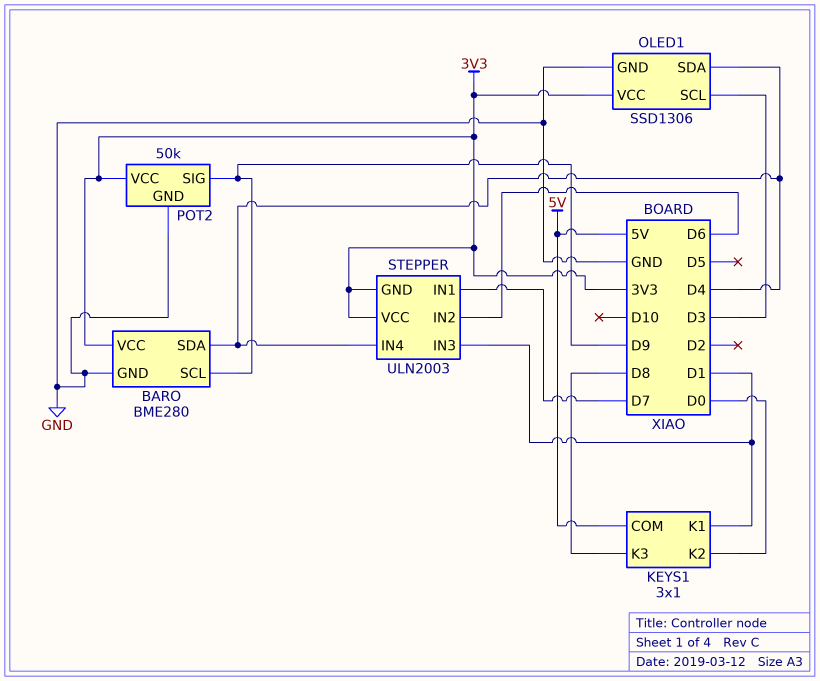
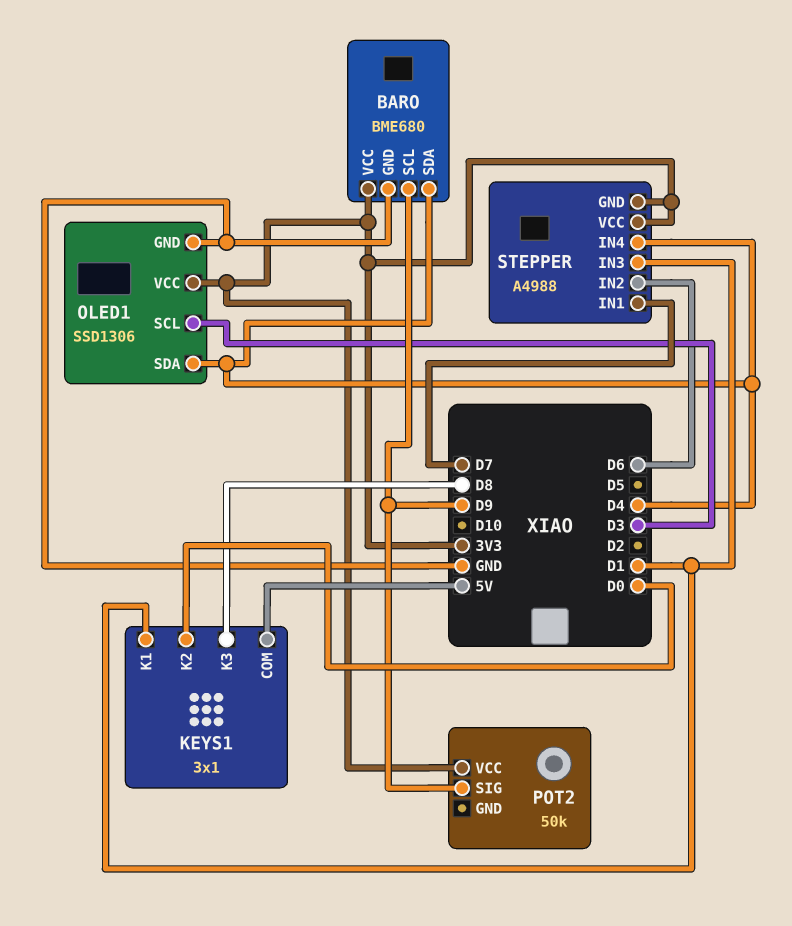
BARO: BME280 -> BME680
POT2 pin GND: GND -> none
STEPPER: ULN2003 -> A4988

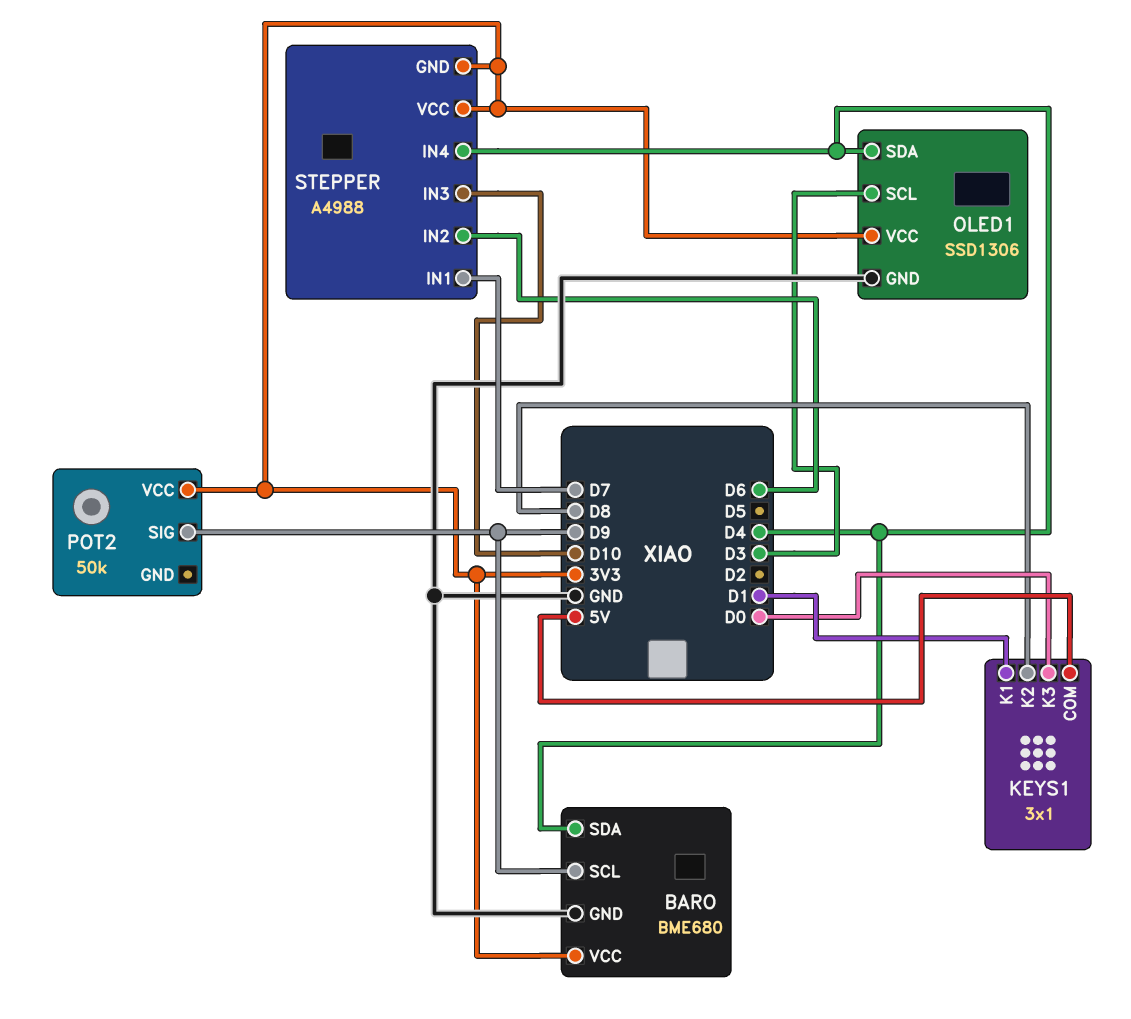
KEYS1 pin K2: D0 -> D8
KEYS1 pin K3: D8 -> D0
STEPPER pin IN3: D1 -> D10

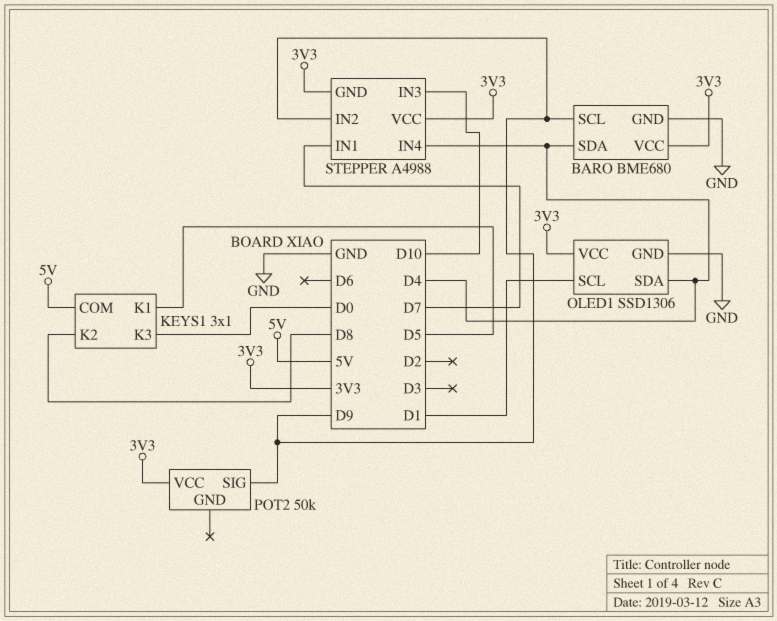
KEYS1 pin K1: D1 -> D5
OLED1 pin SCL: D3 -> D1
STEPPER pin IN2: D6 -> D9

